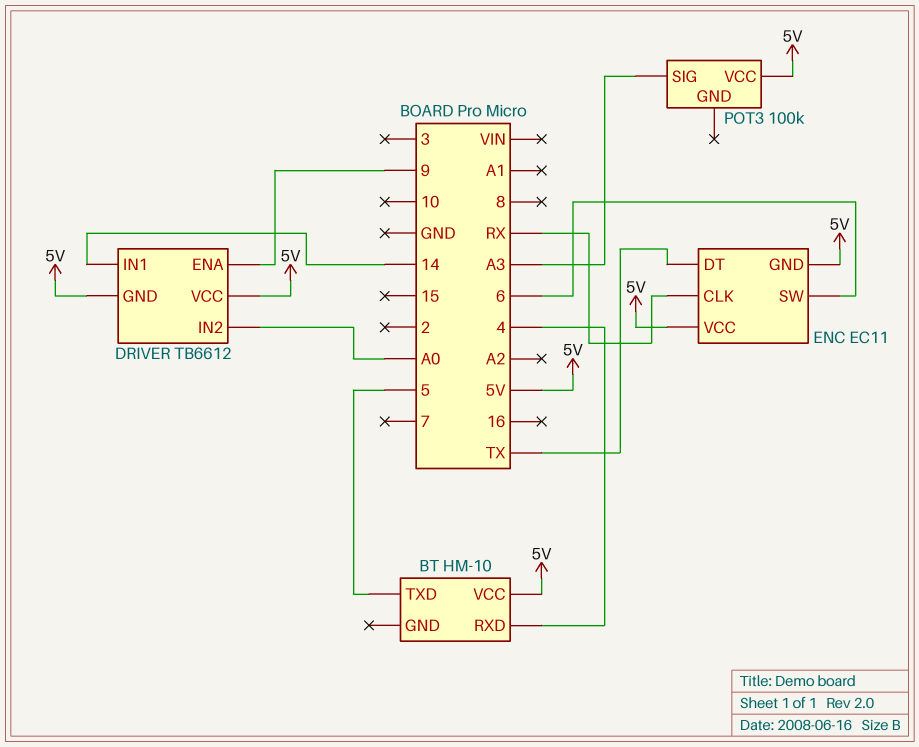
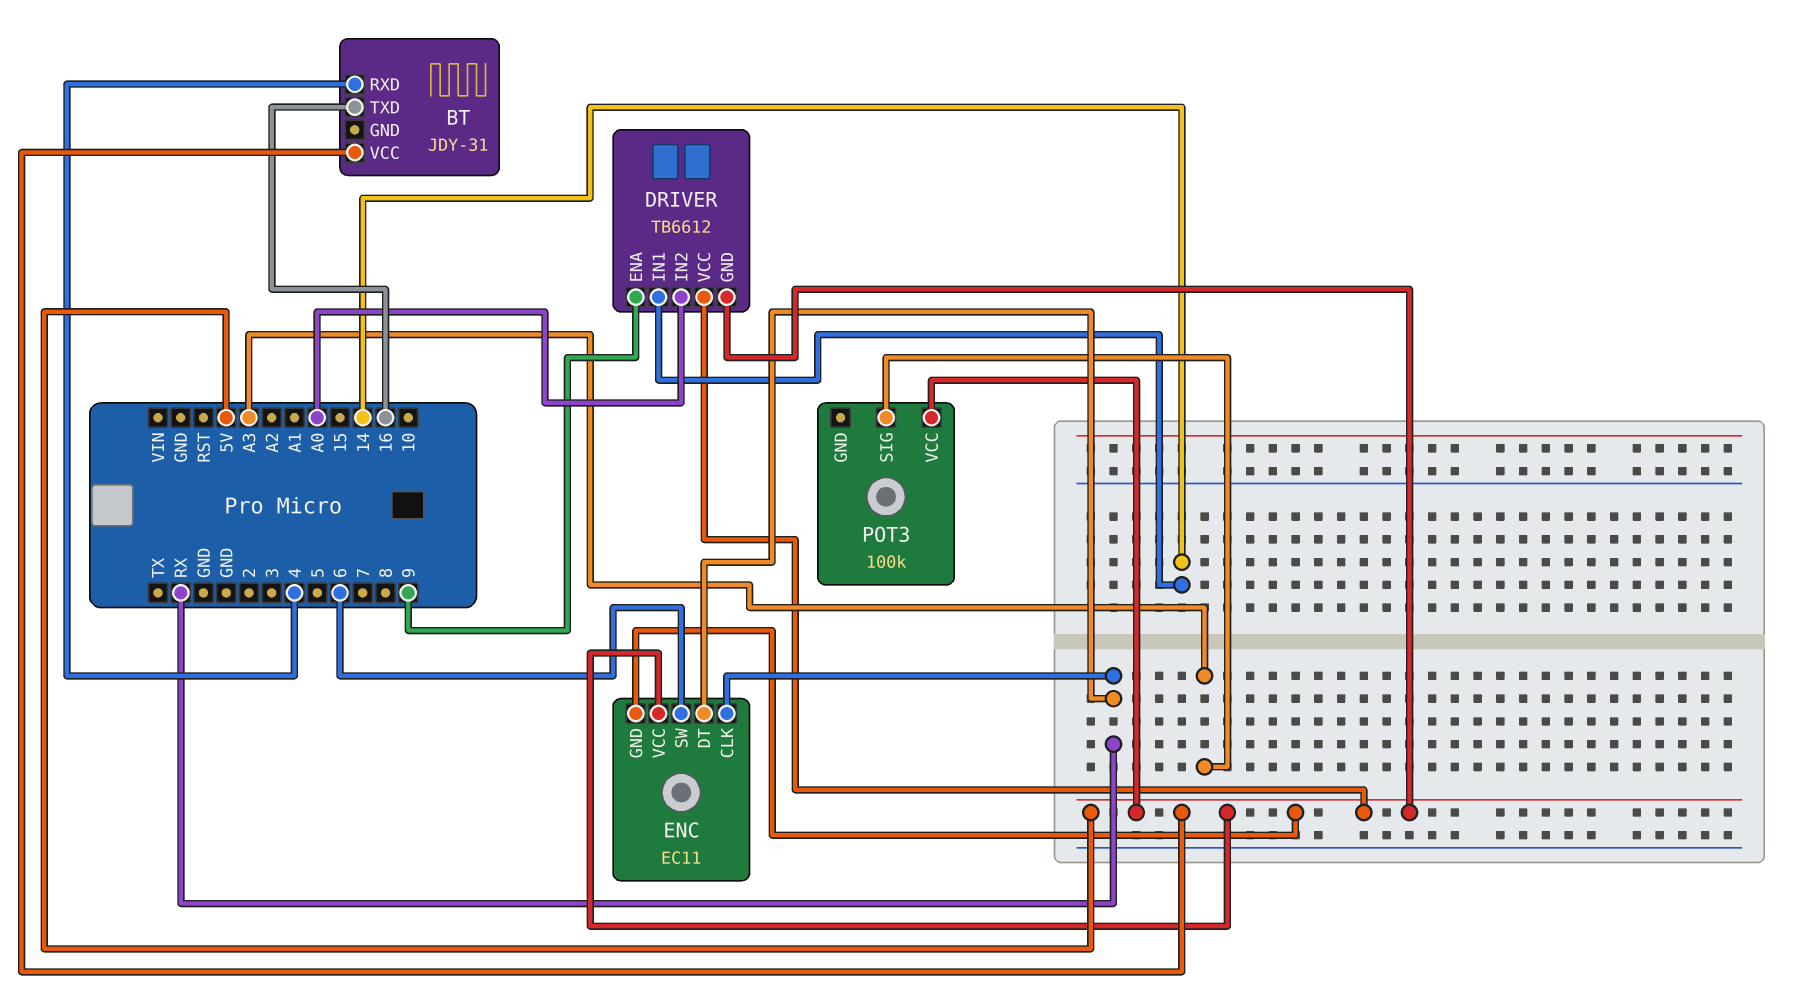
BT: HM-10 -> JDY-31
BT pin TXD: 5 -> 16
ENC pin DT: TX -> RX

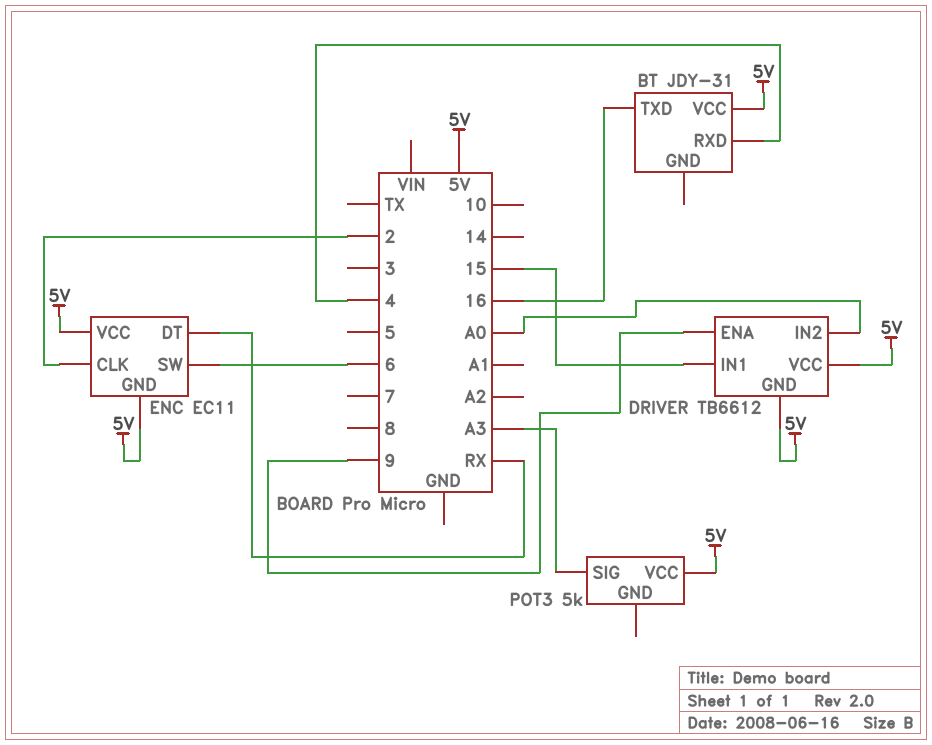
DRIVER pin IN1: 14 -> 15
ENC pin CLK: RX -> 2
POT3: 100k -> 5k

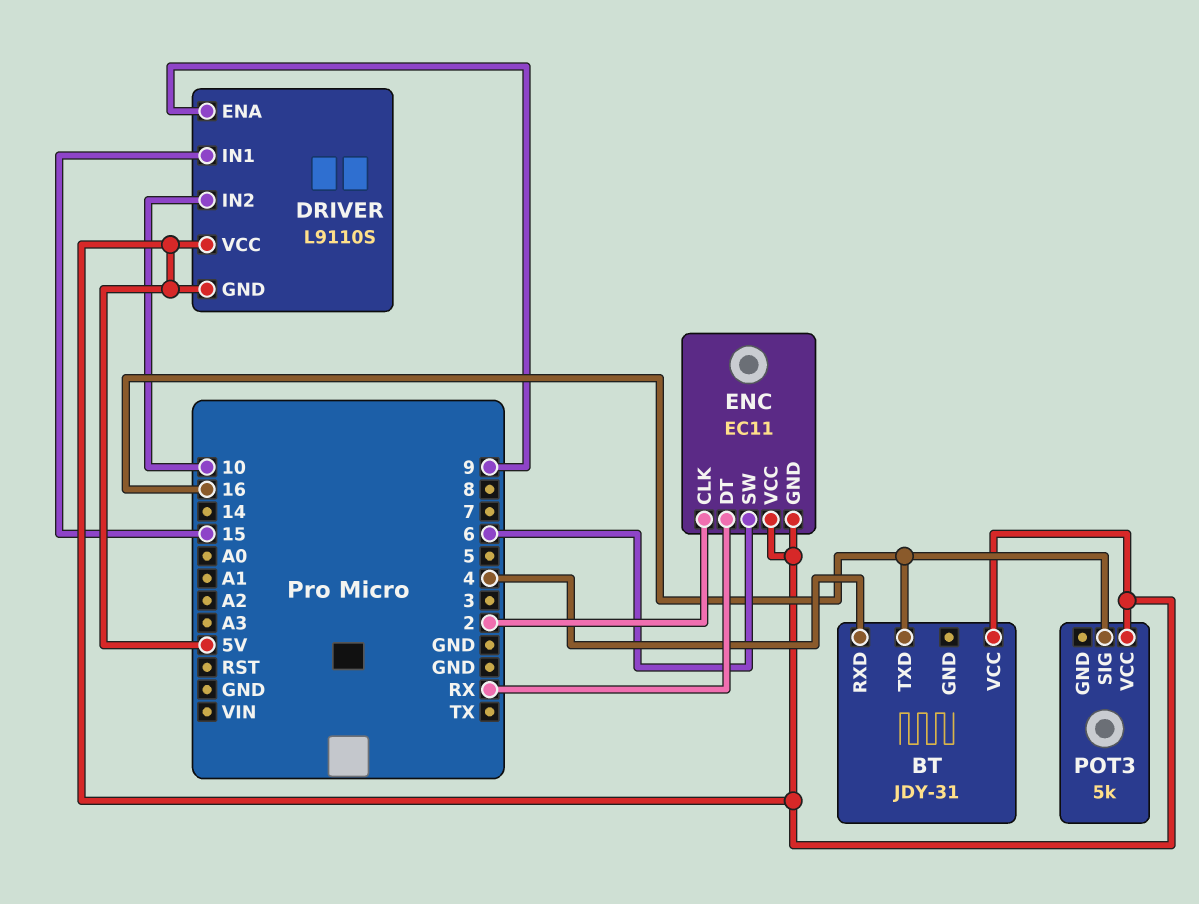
DRIVER: TB6612 -> L9110S
DRIVER pin IN2: A0 -> 10
POT3 pin SIG: A3 -> 16

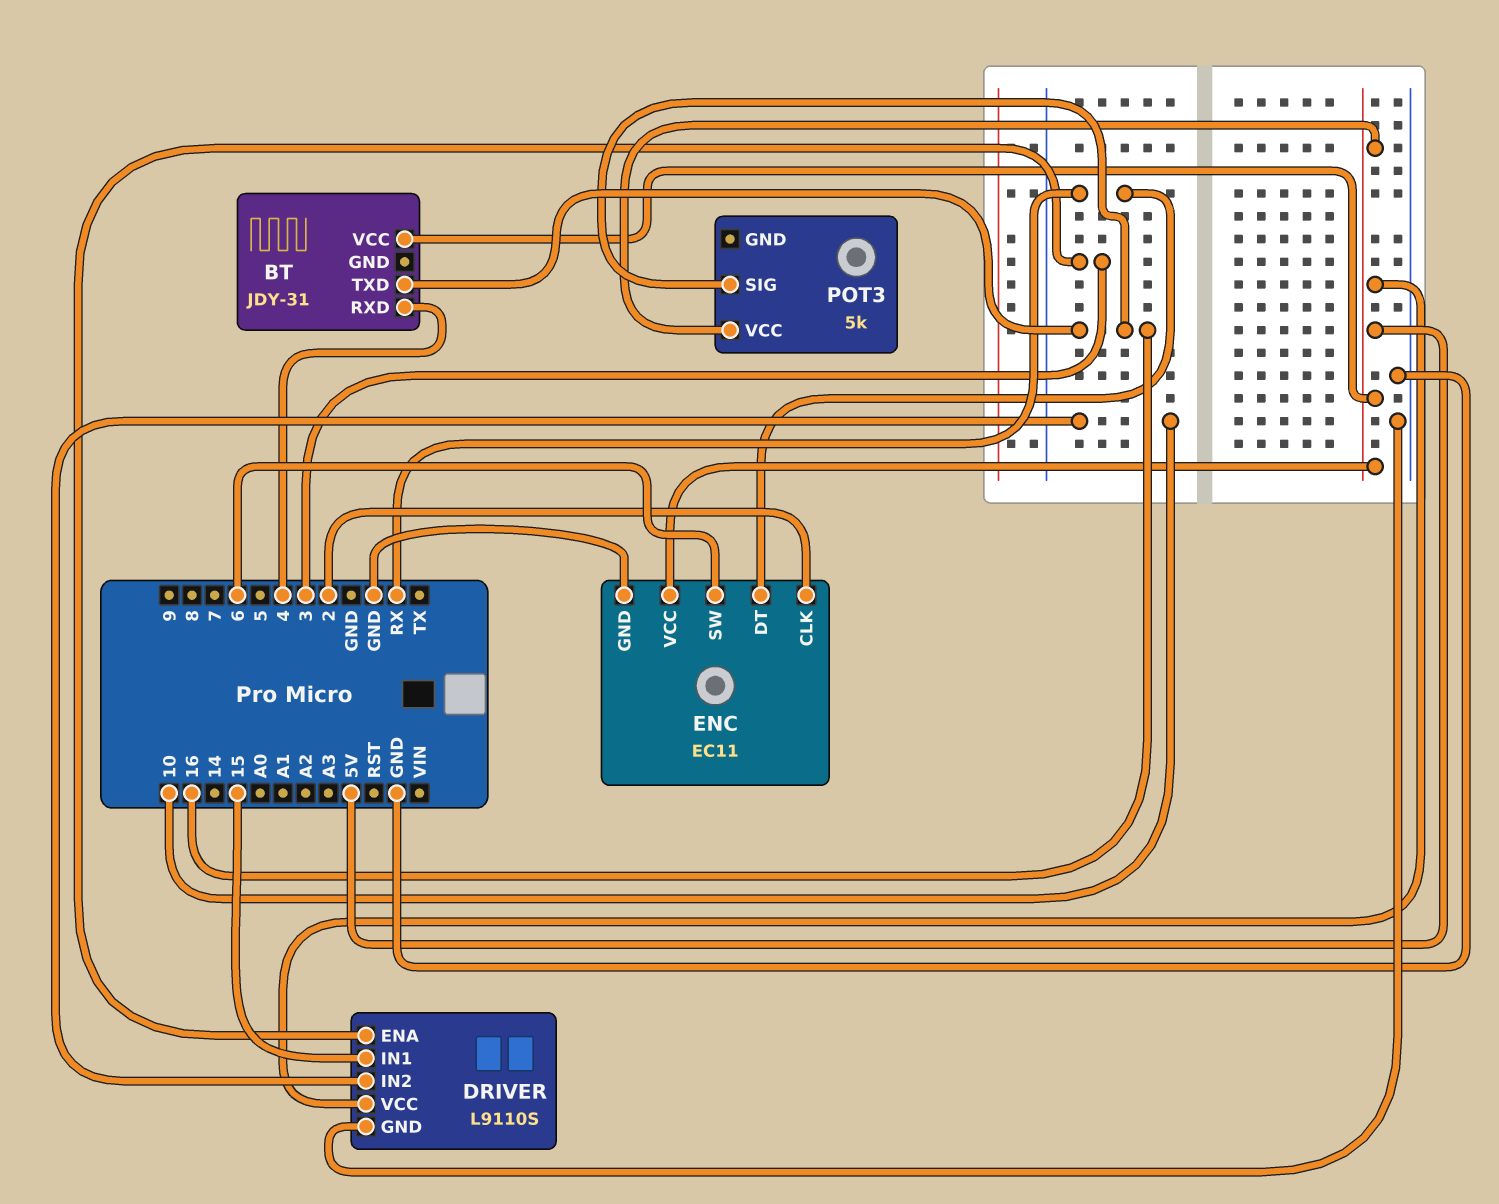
DRIVER pin ENA: 9 -> 3
DRIVER pin GND: 5V -> GND
ENC pin GND: 5V -> GND

